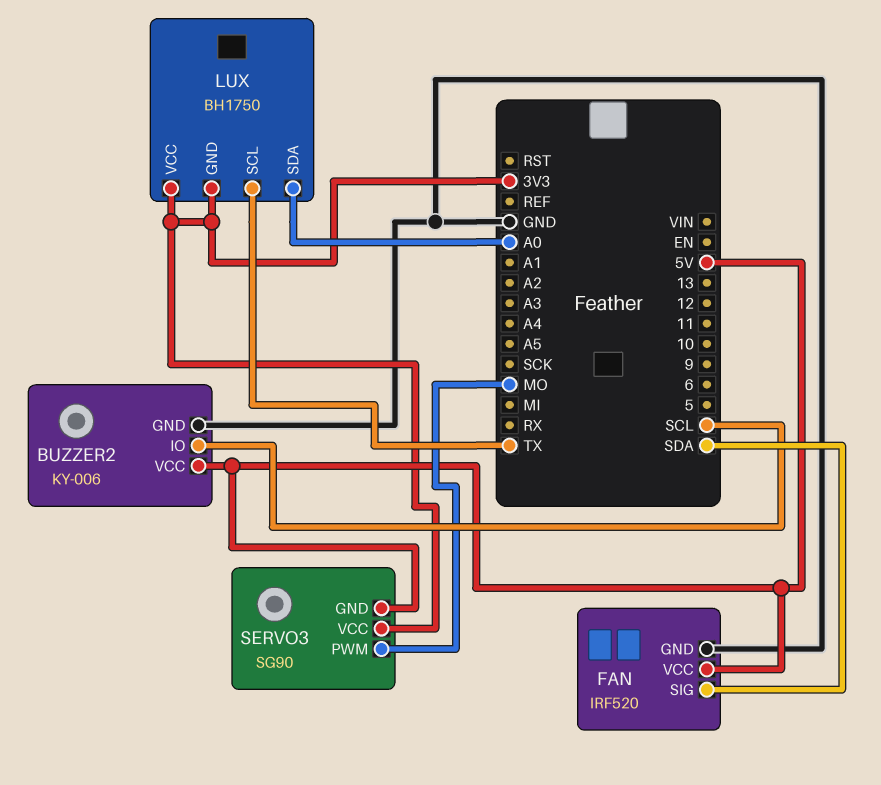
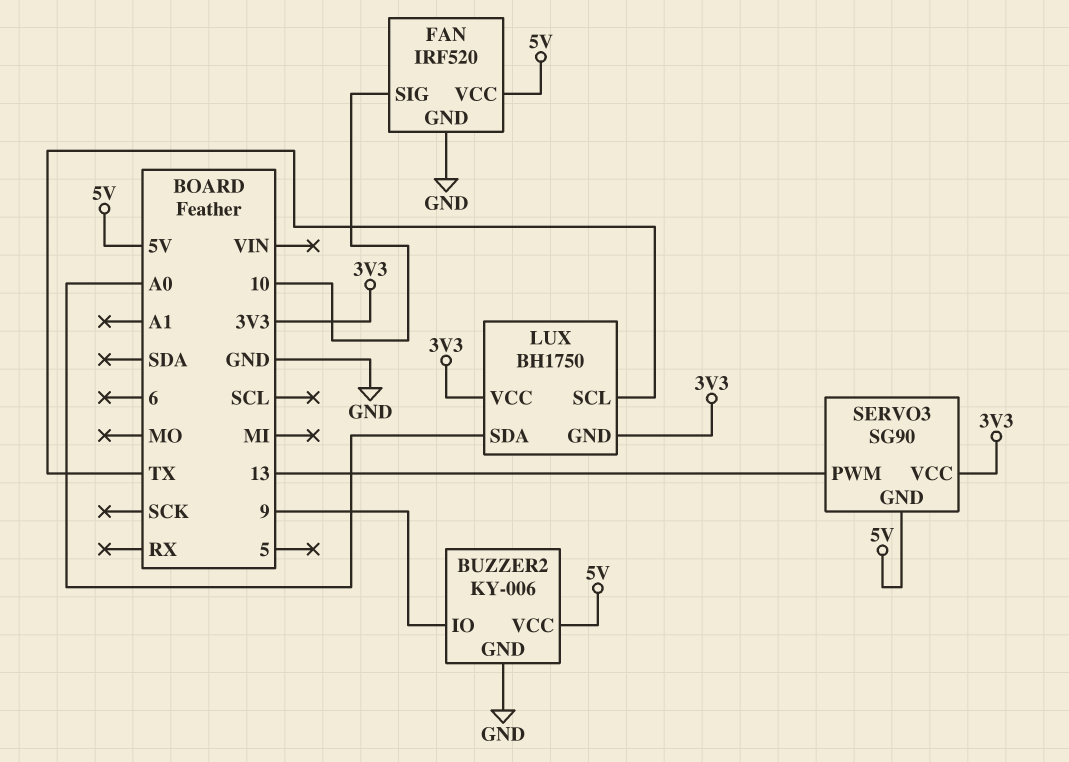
BUZZER2 pin IO: SCL -> 9
FAN pin SIG: SDA -> 10
SERVO3 pin PWM: MO -> 13

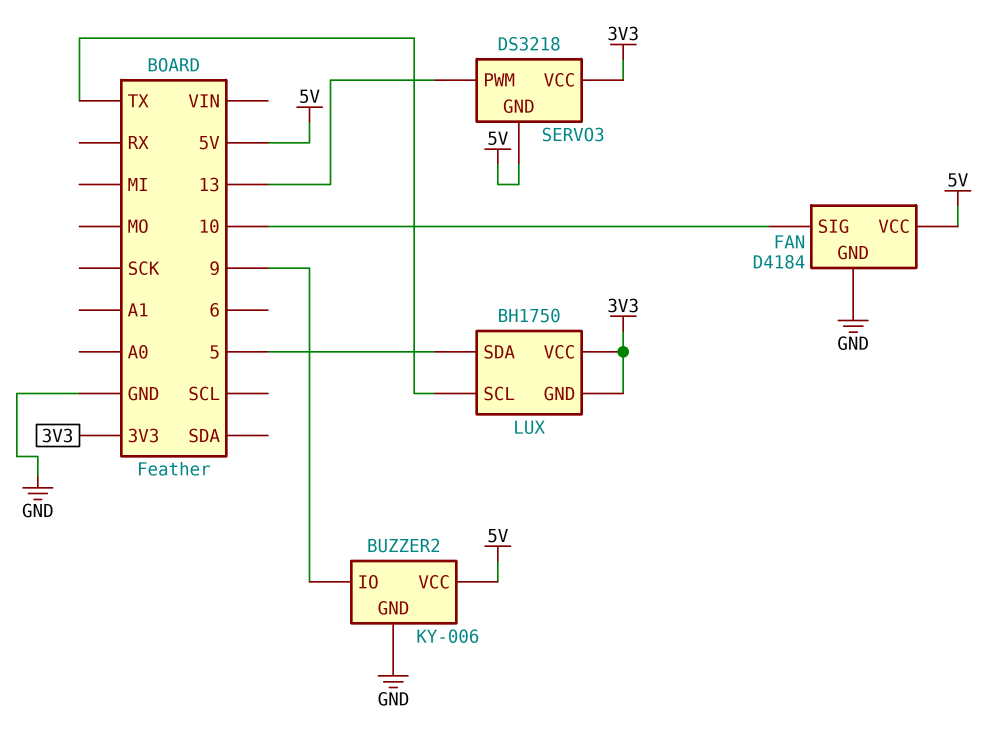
FAN: IRF520 -> D4184
LUX pin SDA: A0 -> 5
SERVO3: SG90 -> DS3218

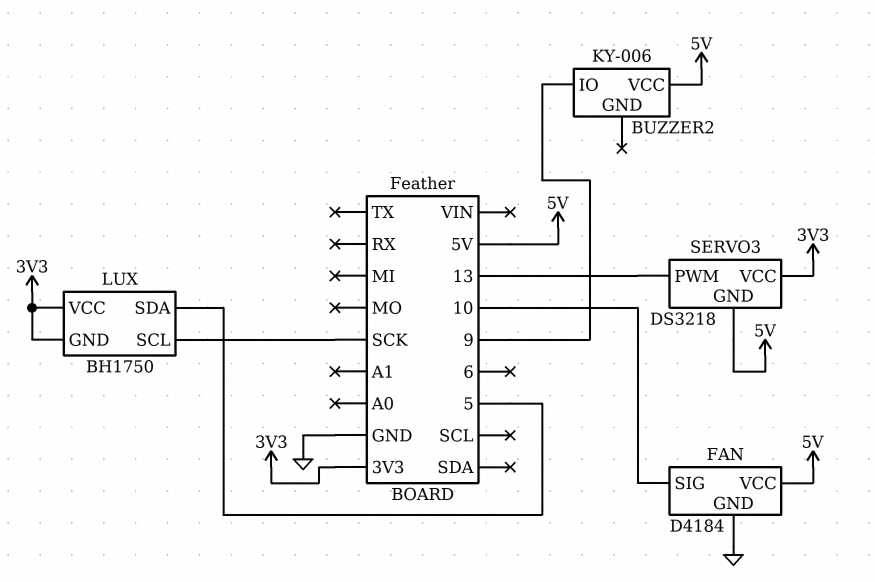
BUZZER2 pin GND: GND -> none
LUX pin SCL: TX -> SCK

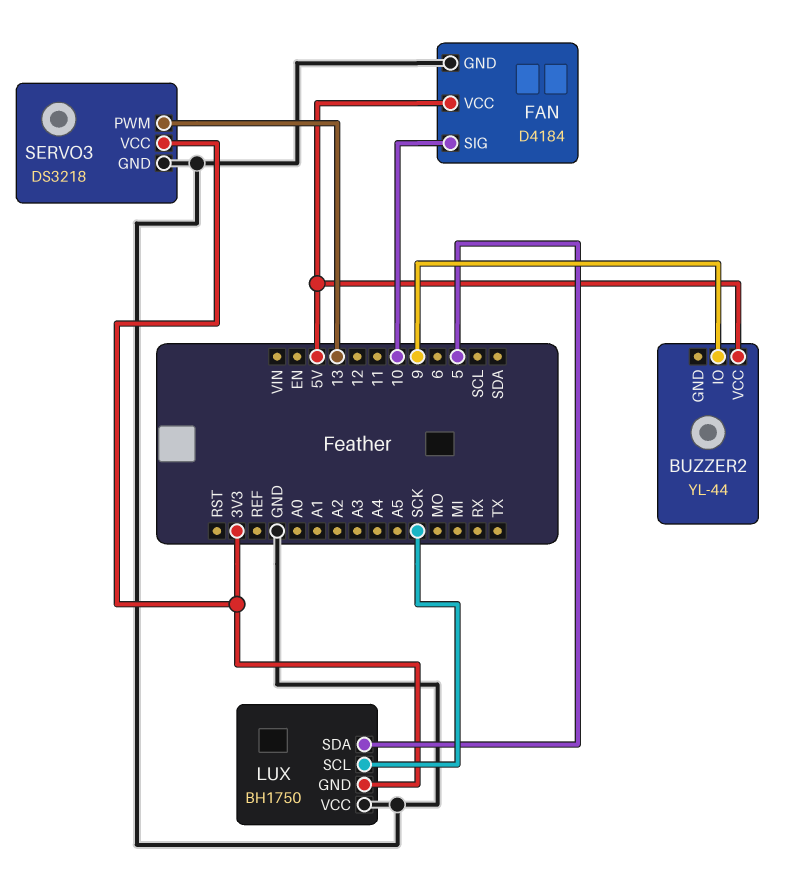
BUZZER2: KY-006 -> YL-44
LUX pin VCC: 3V3 -> GND
SERVO3 pin GND: 5V -> GND

